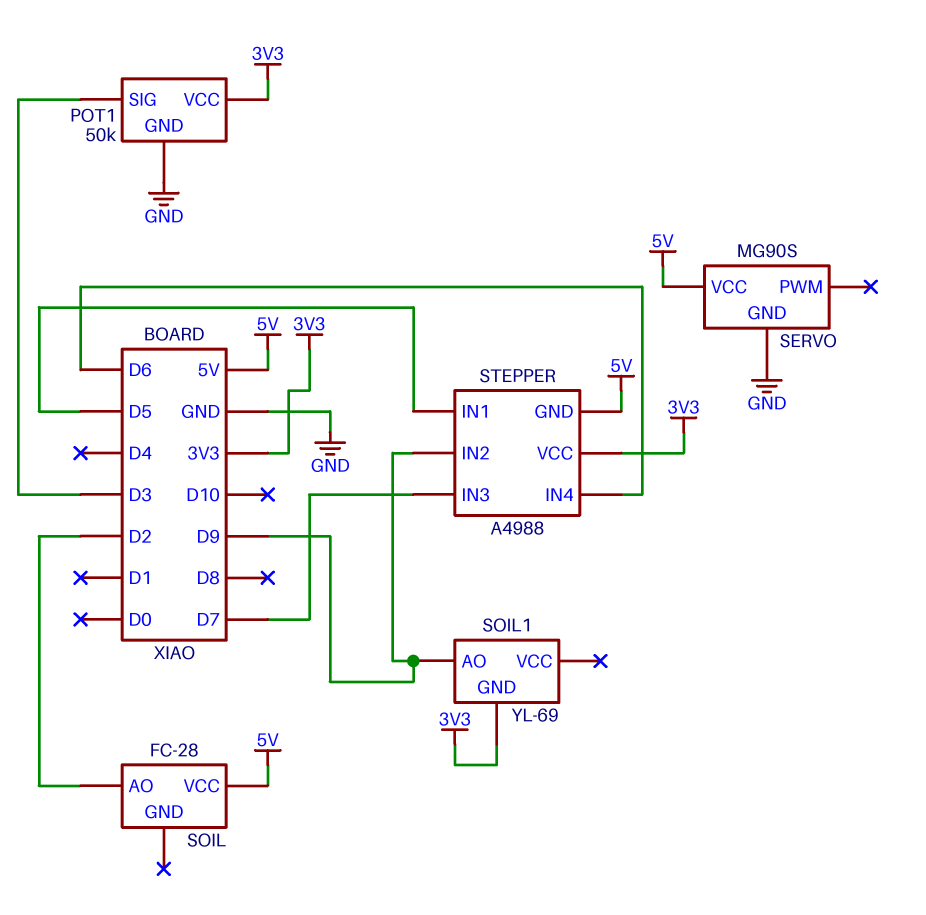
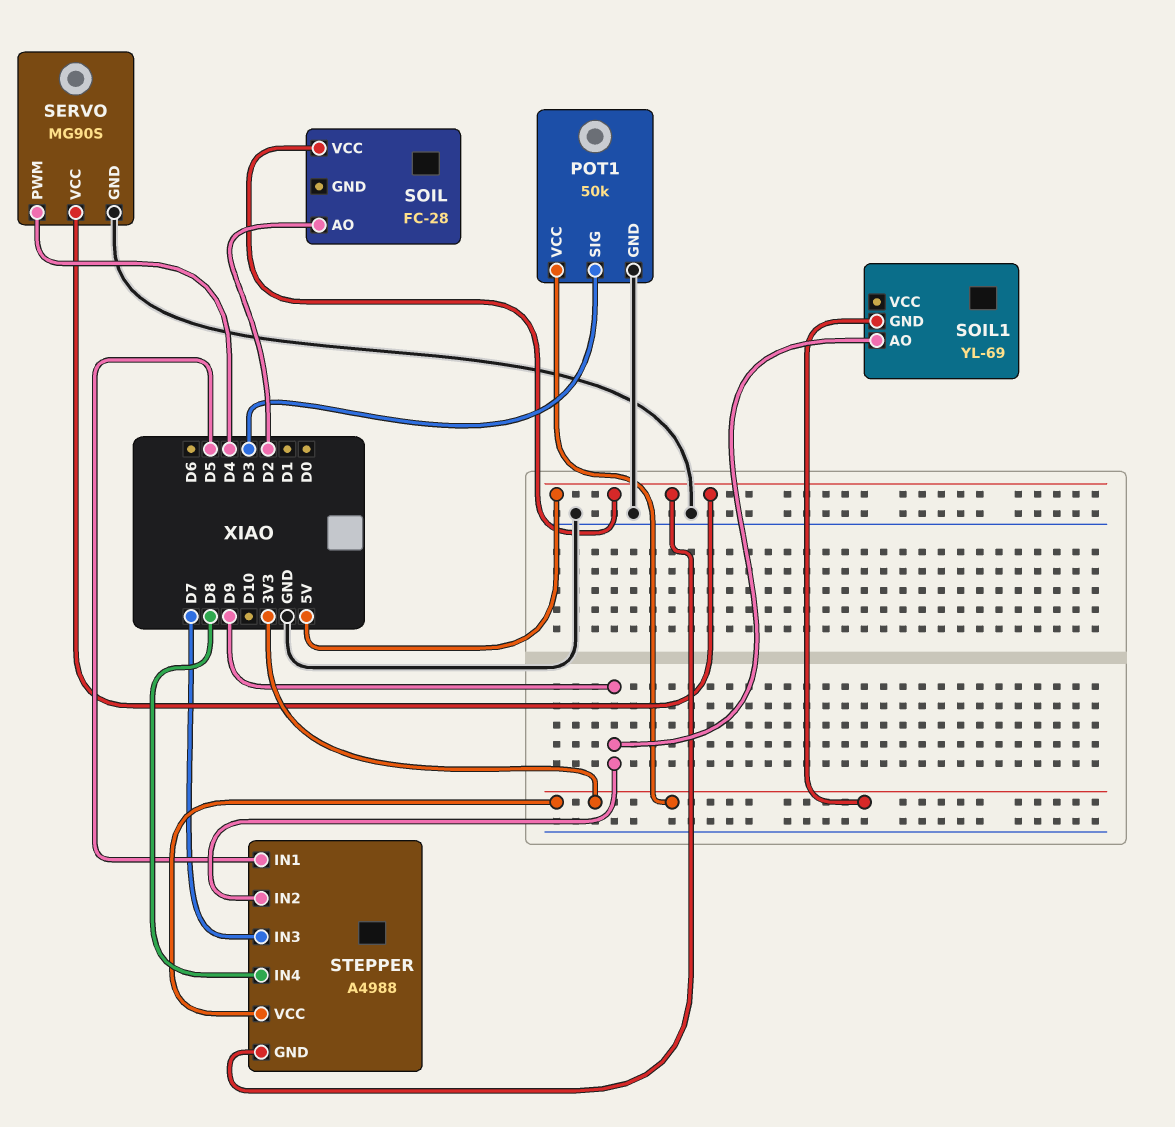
SERVO pin PWM: none -> D4
STEPPER pin IN4: D6 -> D8

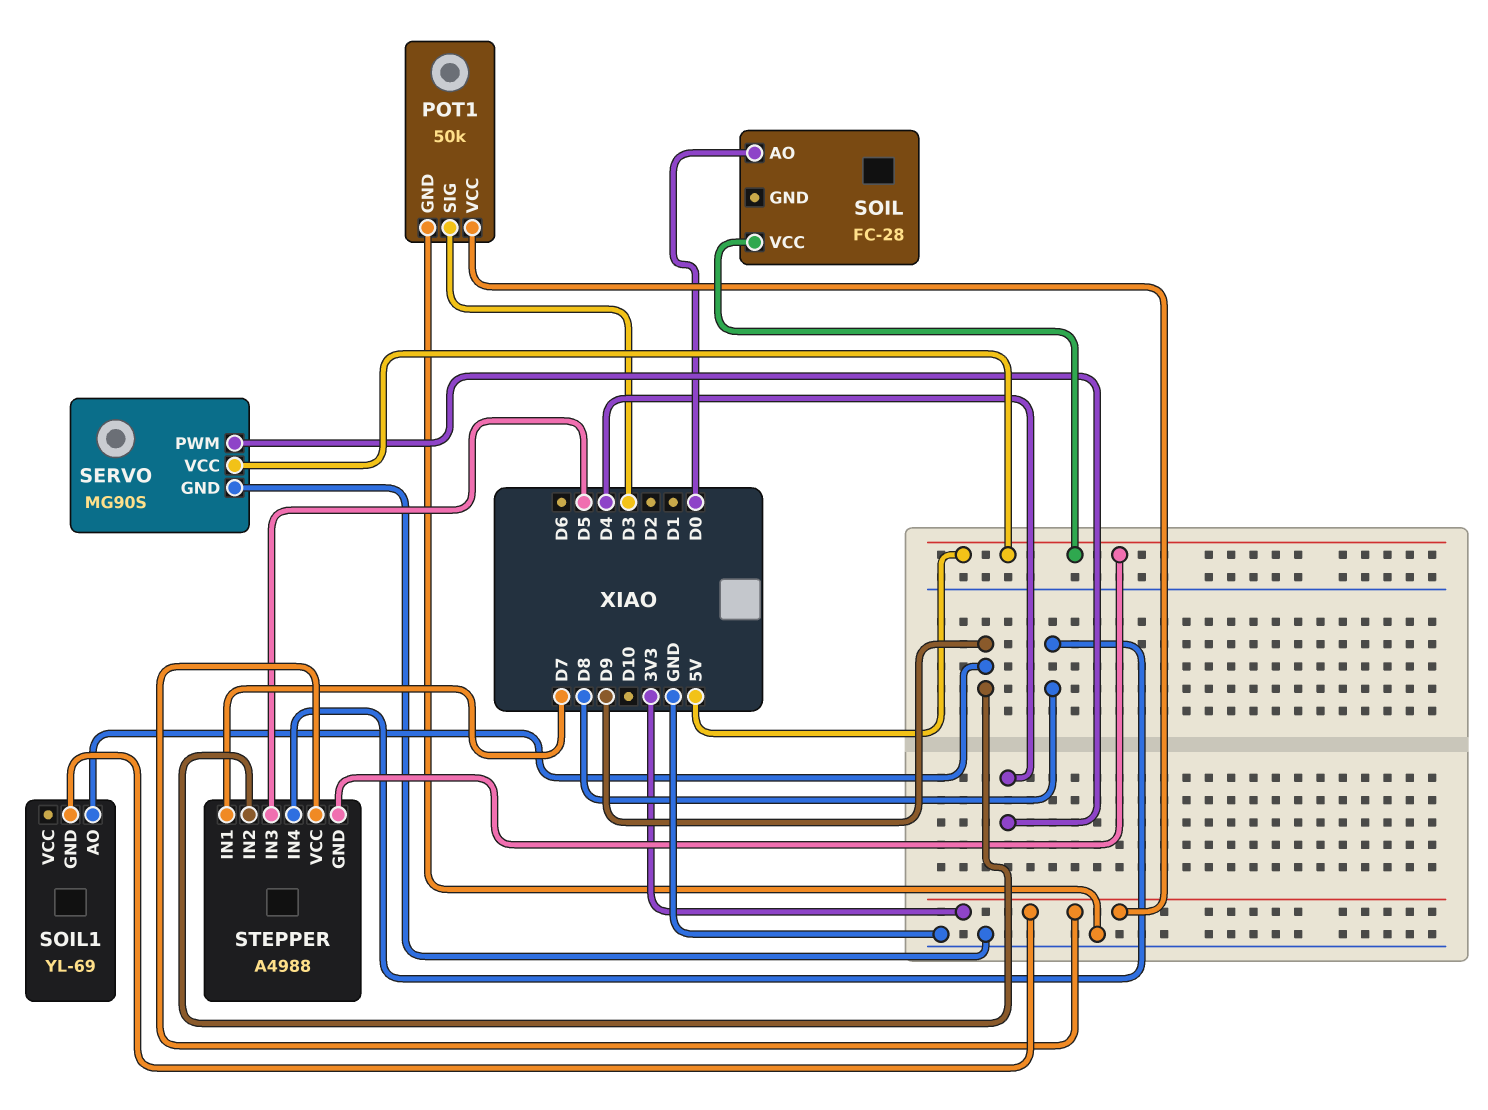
SOIL pin AO: D2 -> D0
STEPPER pin IN1: D5 -> D7
STEPPER pin IN3: D7 -> D5

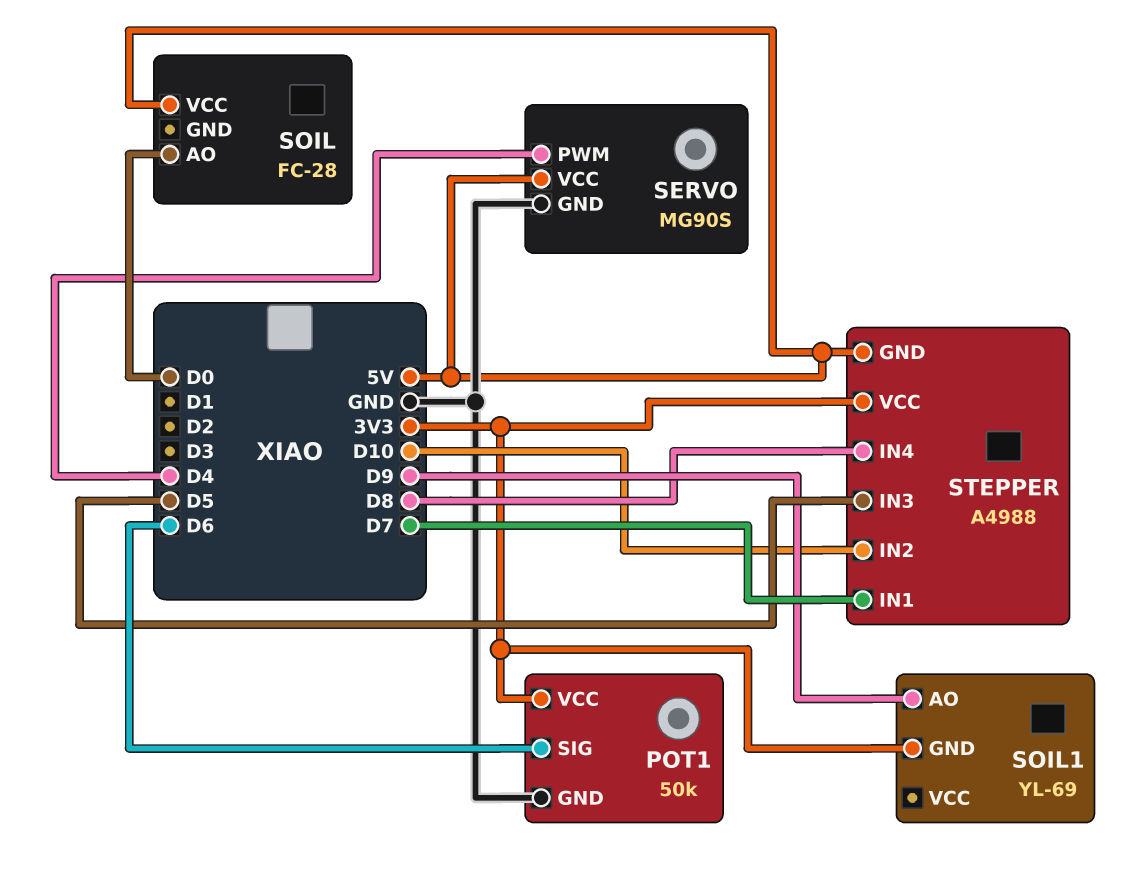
POT1 pin SIG: D3 -> D6
STEPPER pin IN2: D9 -> D10

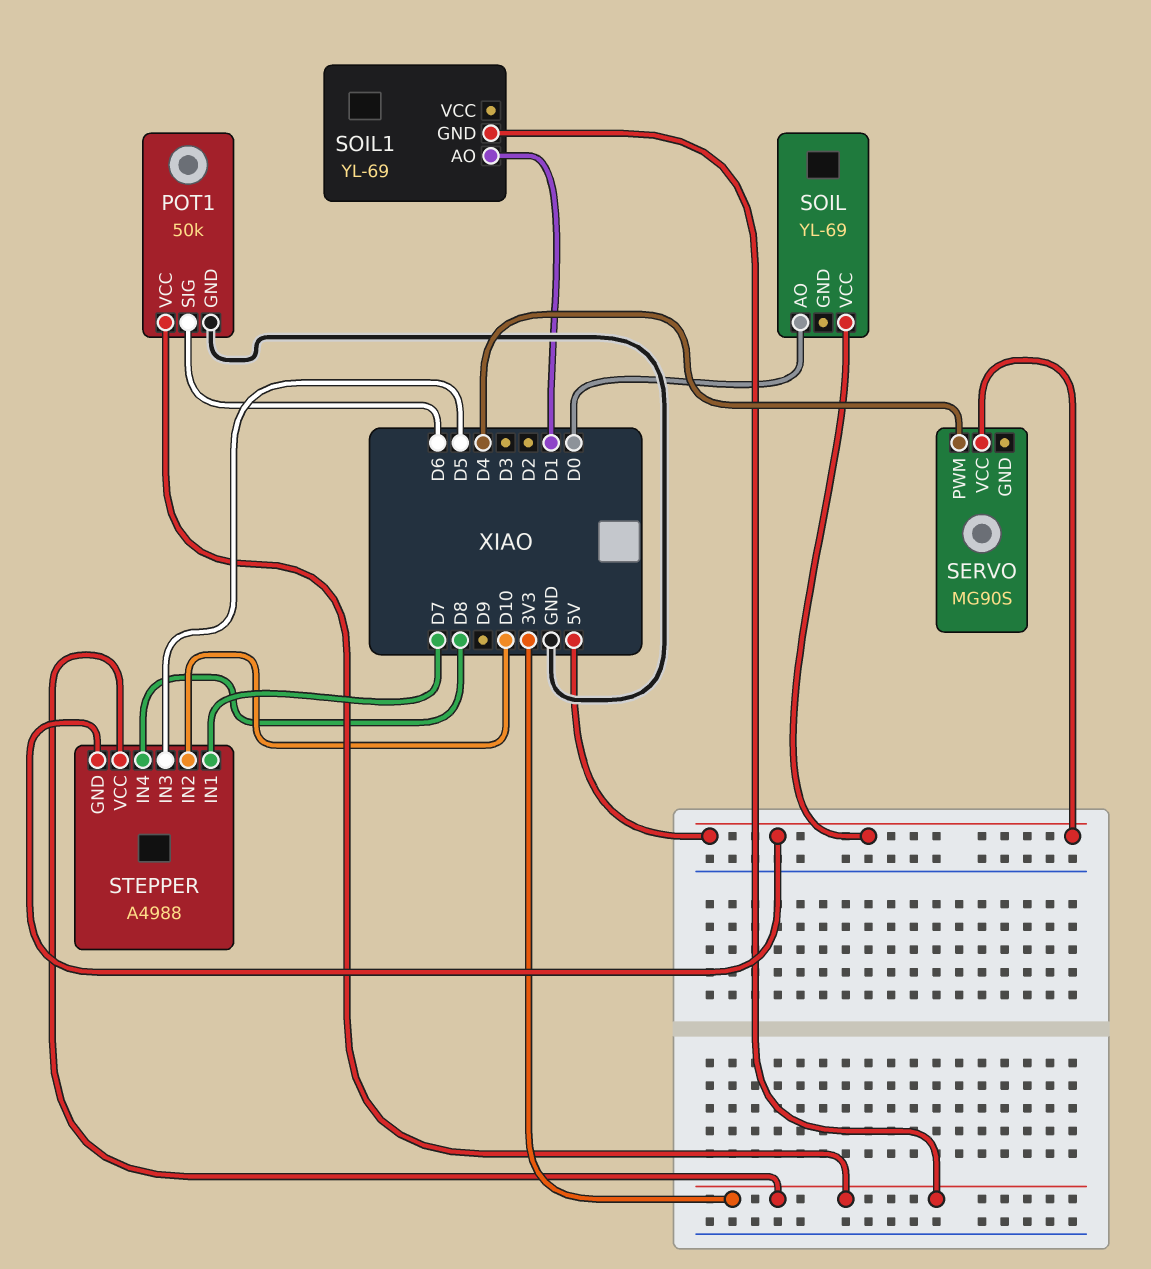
SERVO pin GND: GND -> none
SOIL: FC-28 -> YL-69
SOIL1 pin AO: D9 -> D1

